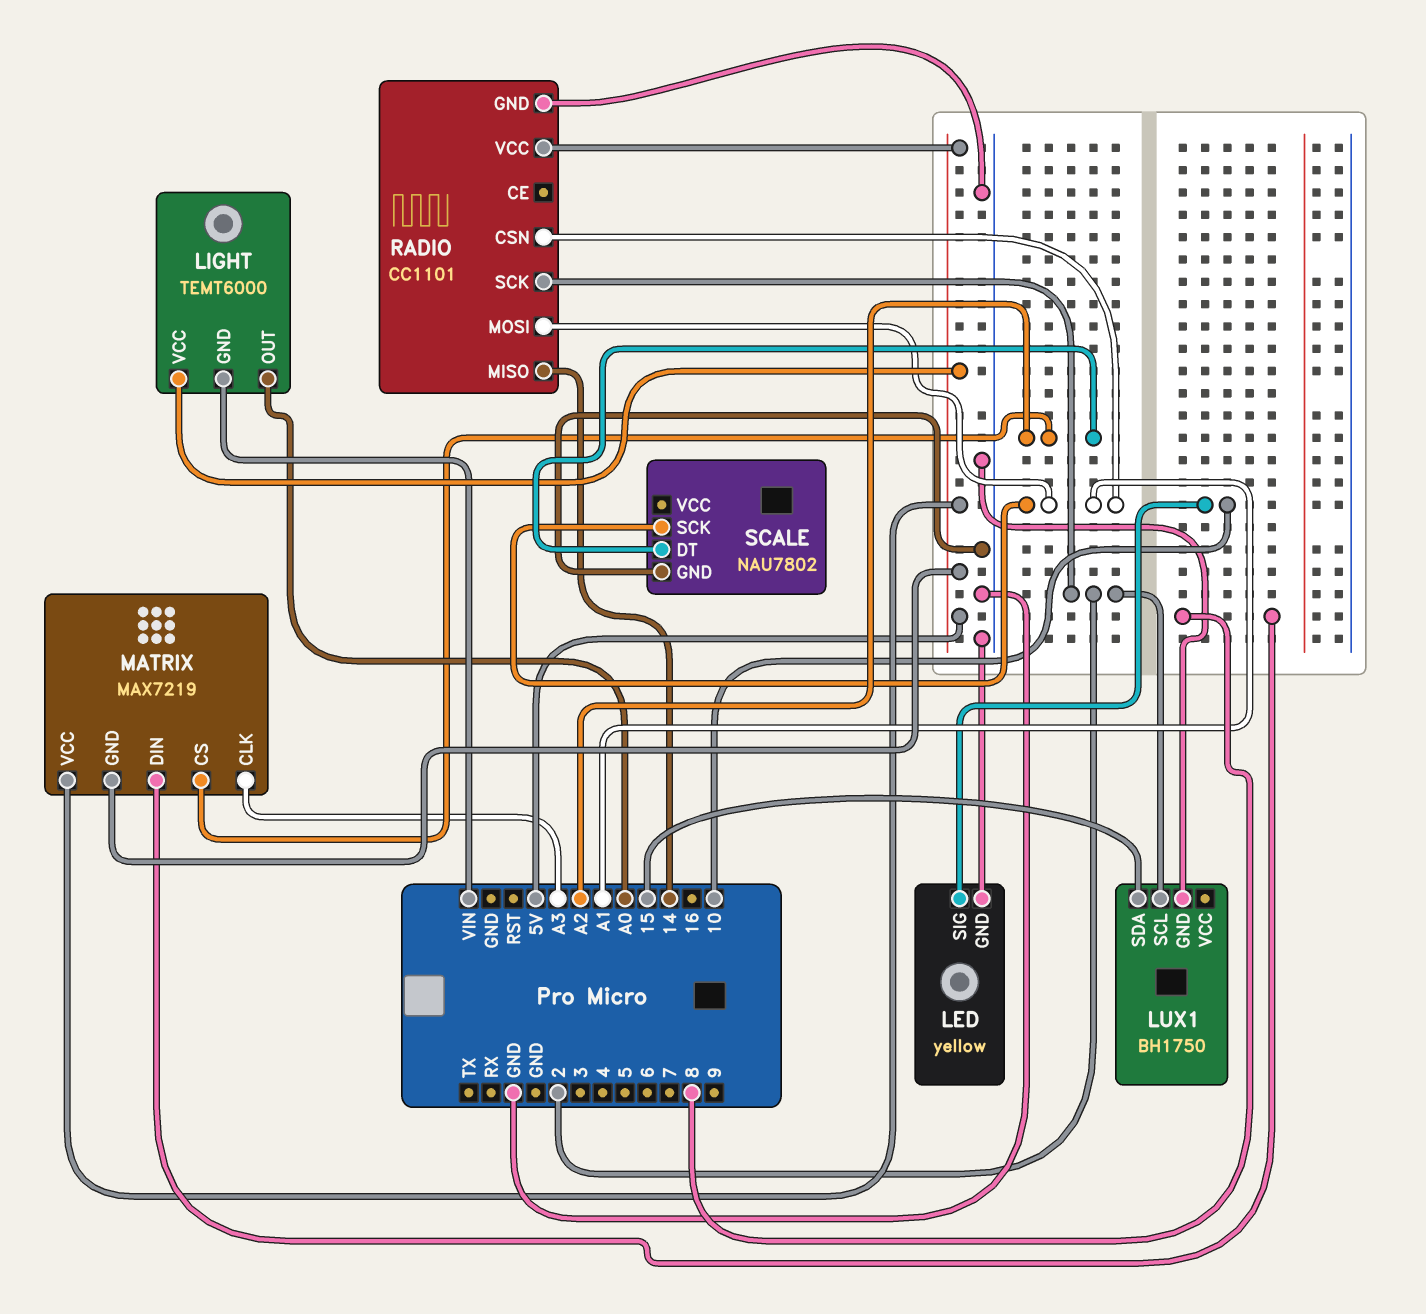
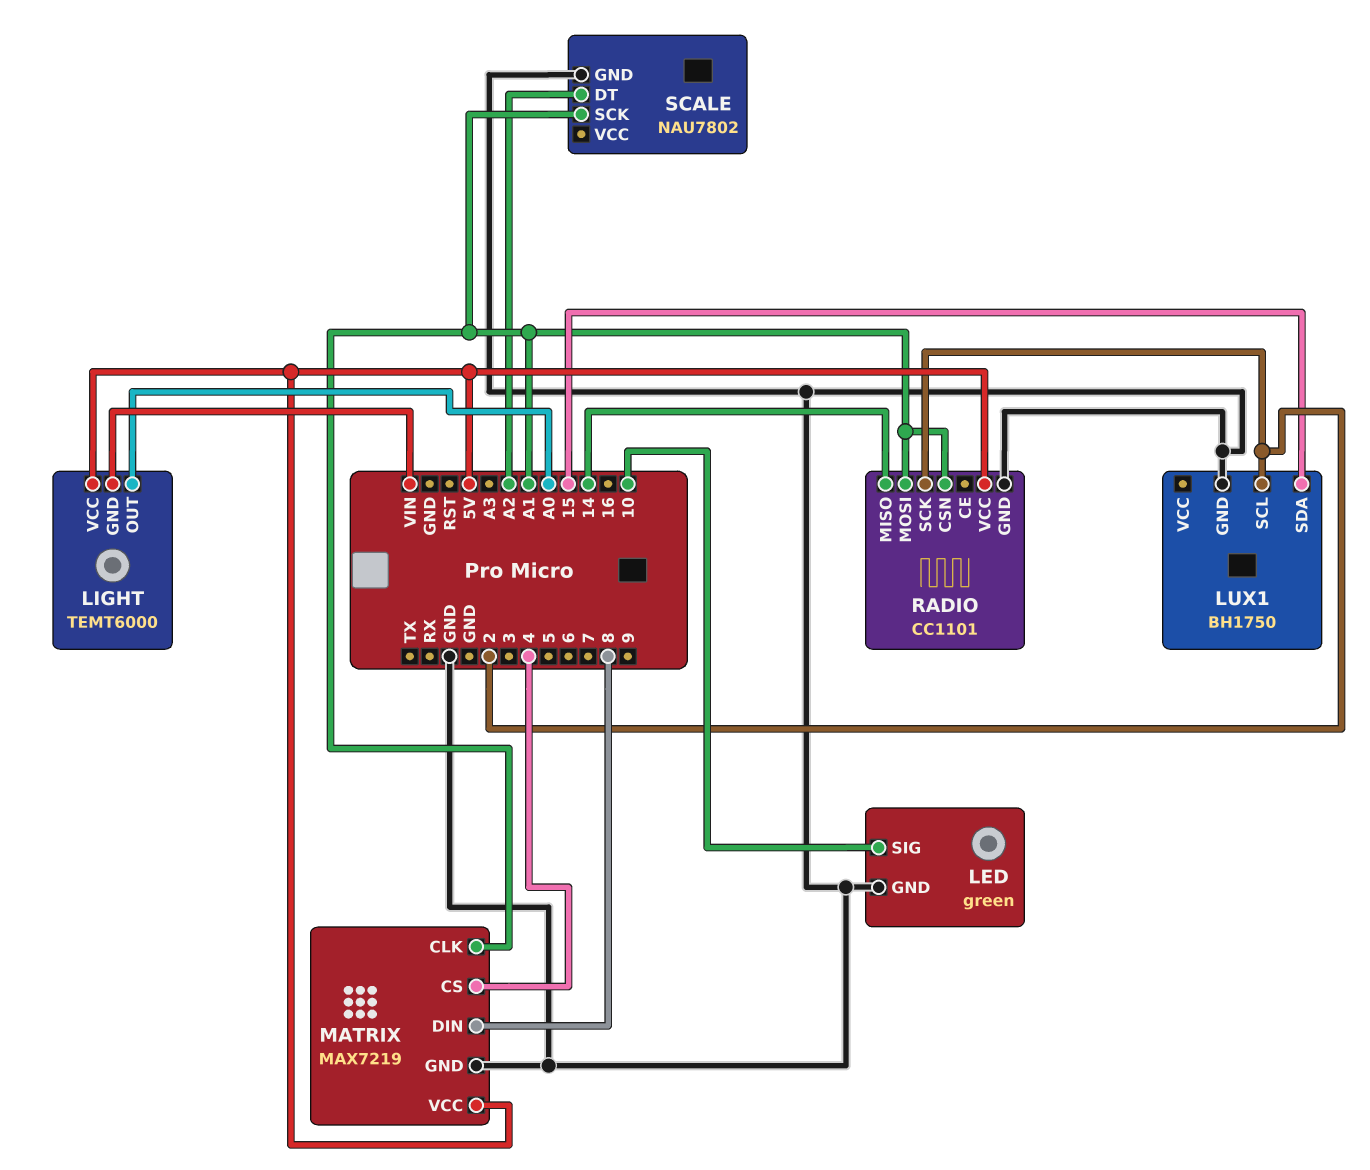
LED: yellow -> green
MATRIX pin CLK: A3 -> A1
MATRIX pin CS: A2 -> 4
MATRIX pin GND: 5V -> GND

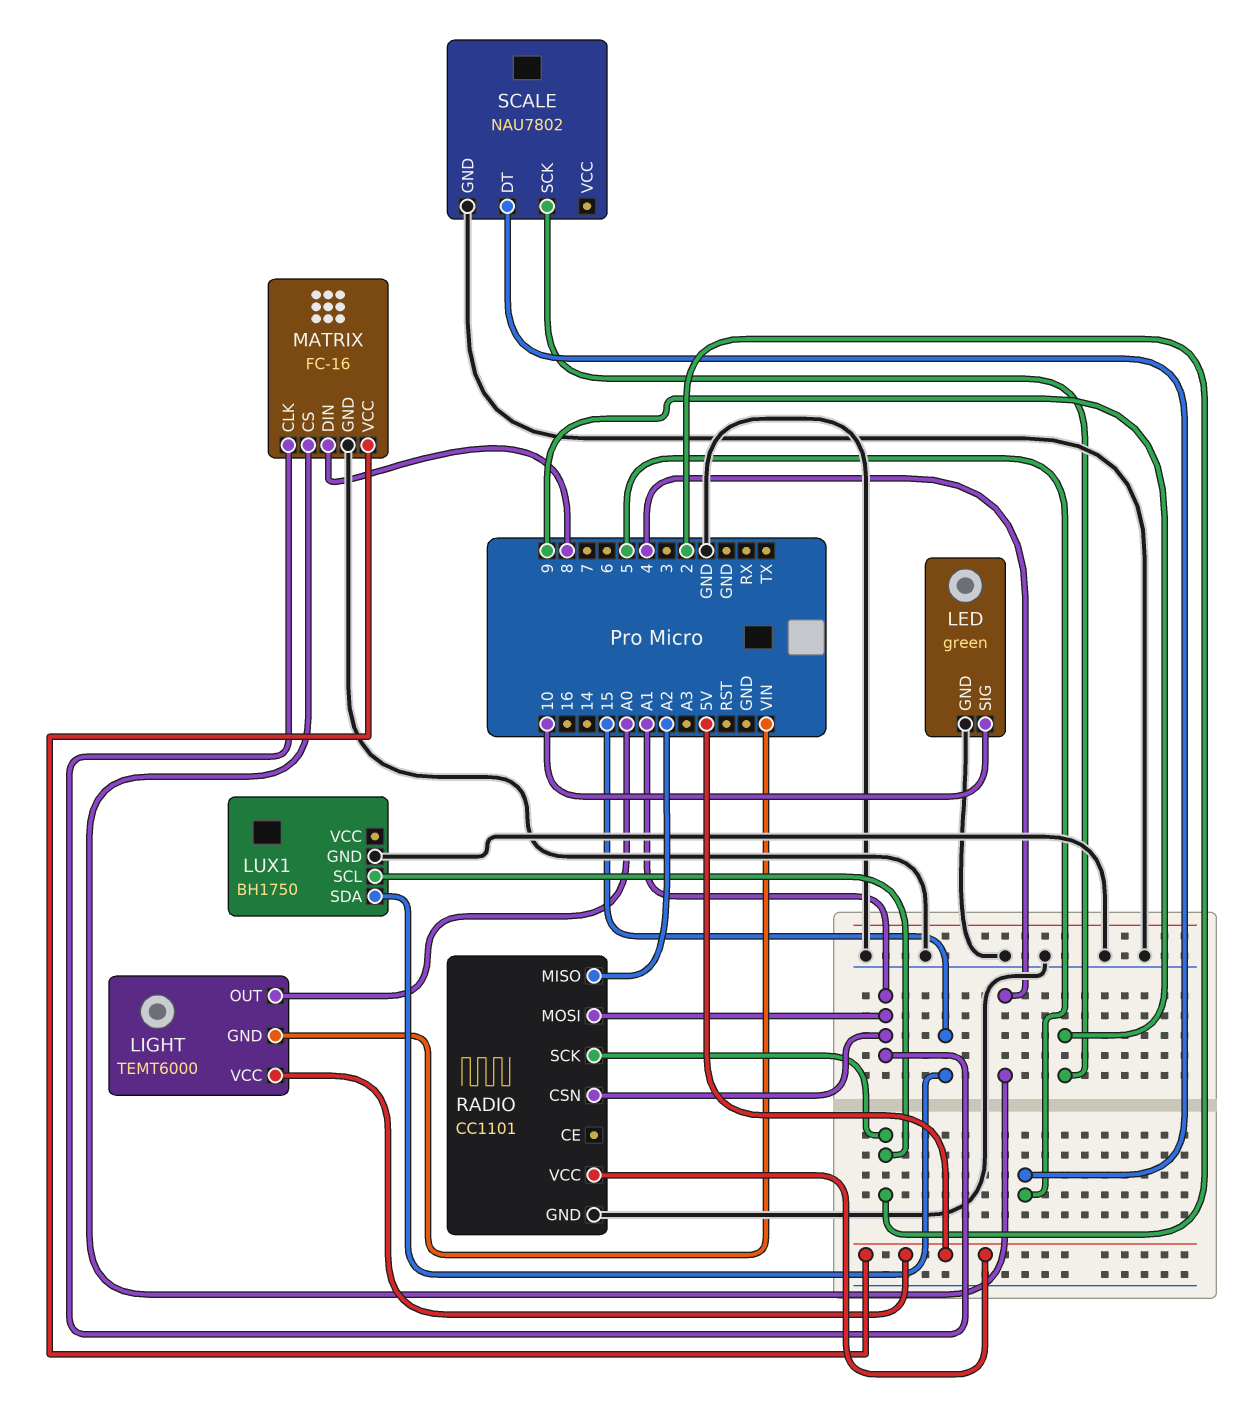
MATRIX: MAX7219 -> FC-16
RADIO pin MISO: 14 -> A2
SCALE pin DT: A2 -> 5
SCALE pin SCK: A1 -> 9

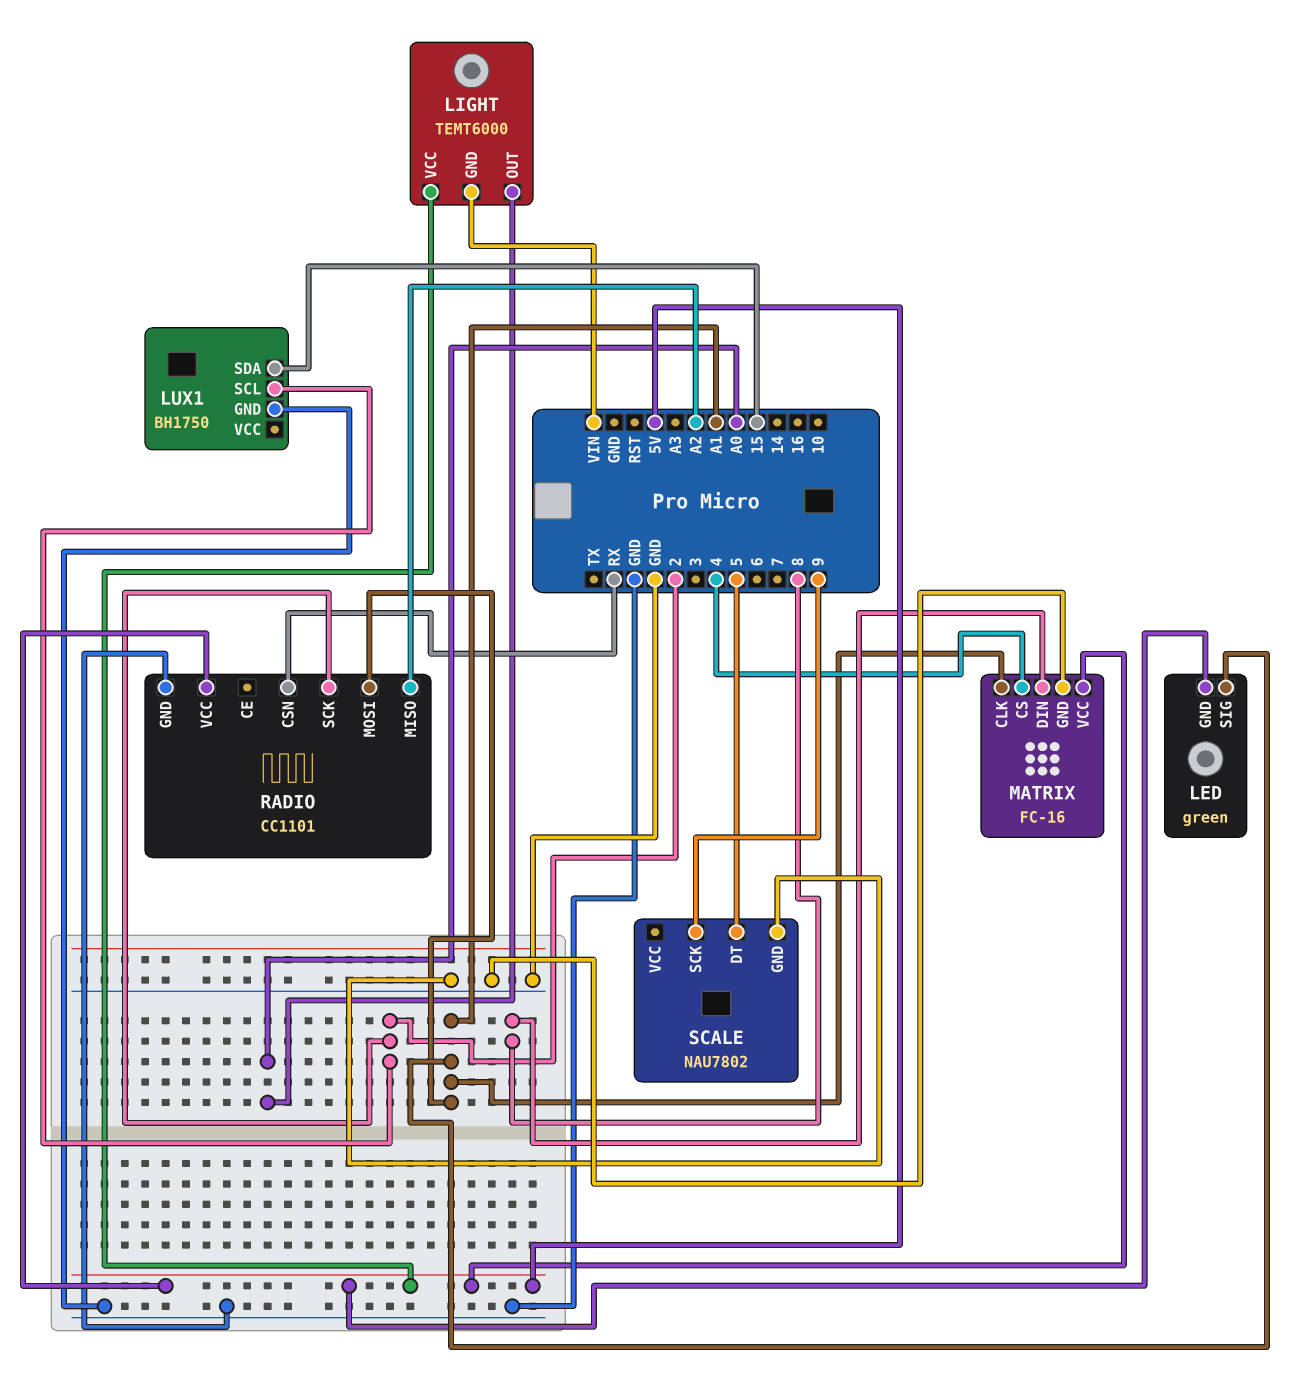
LED pin GND: GND -> 5V
LED pin SIG: 10 -> A1
RADIO pin CSN: A1 -> RX

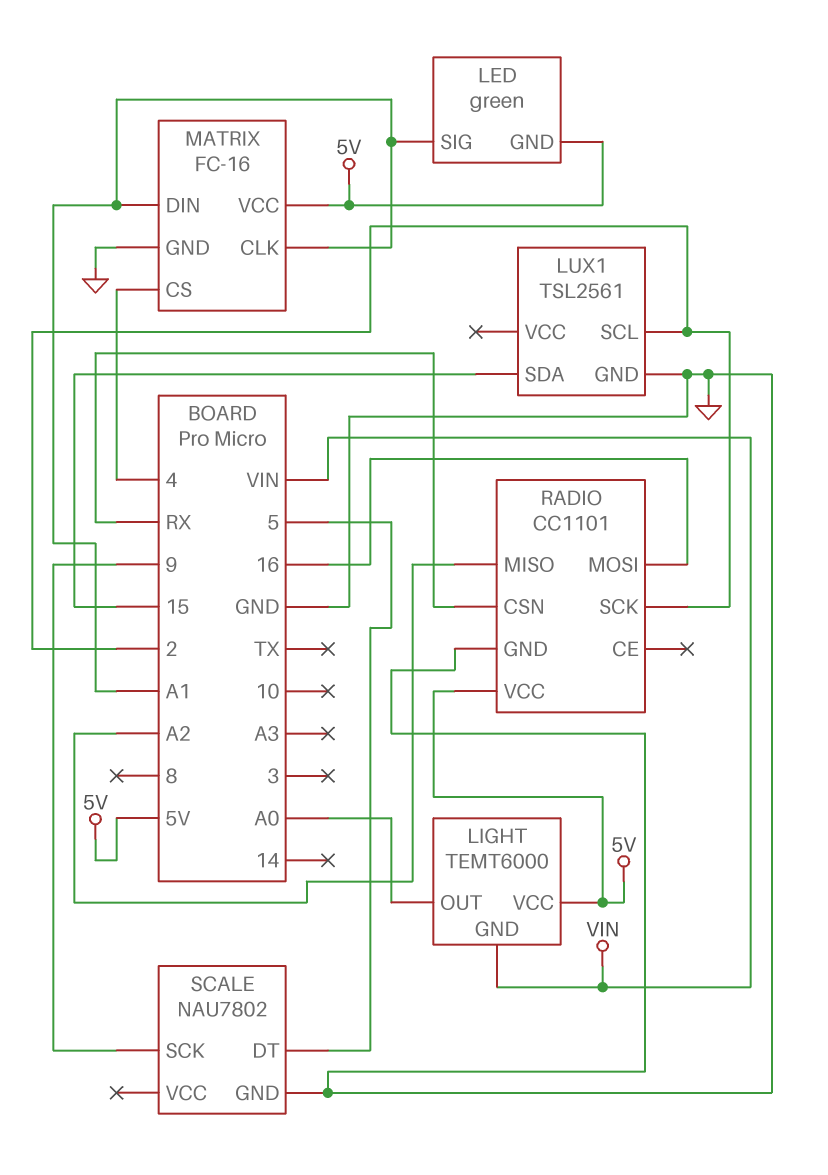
LUX1: BH1750 -> TSL2561
MATRIX pin DIN: 8 -> A1
RADIO pin MOSI: A1 -> 16

